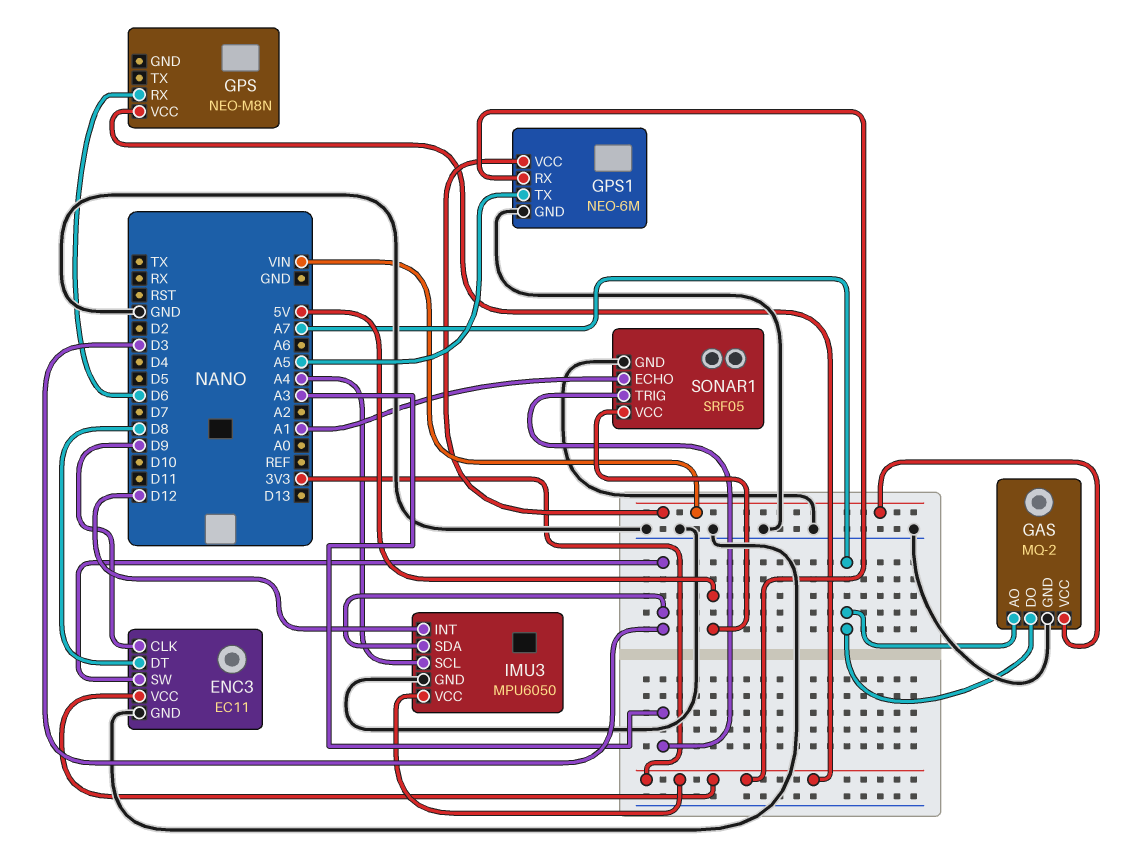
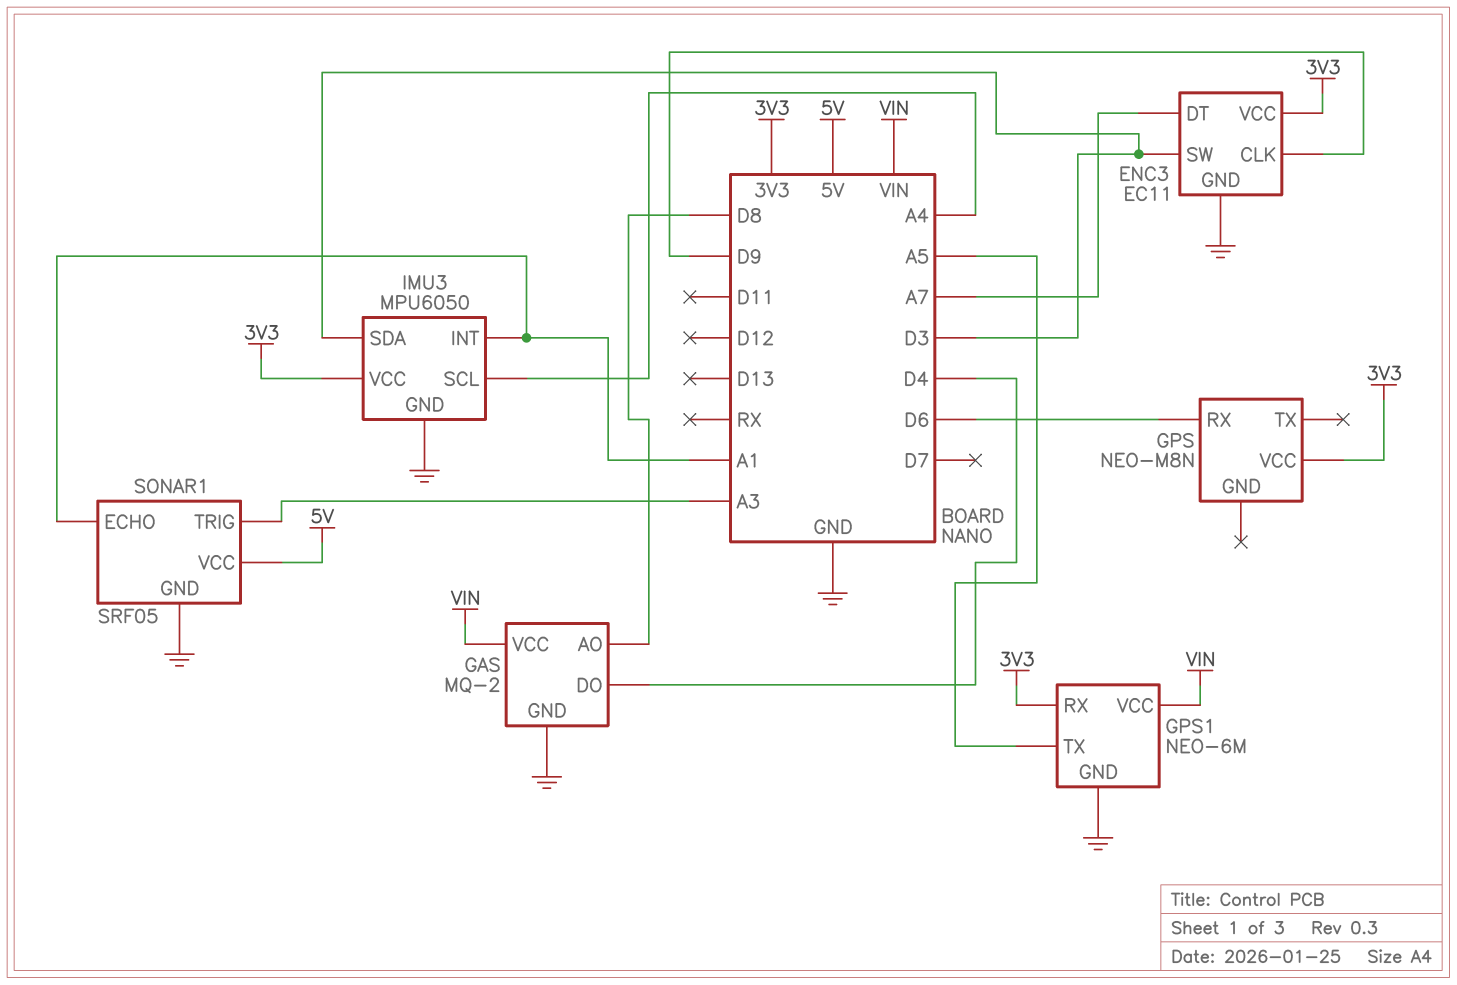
ENC3 pin DT: D8 -> A7
GAS pin AO: A7 -> D8
GAS pin DO: A7 -> D4
IMU3 pin INT: D12 -> A1

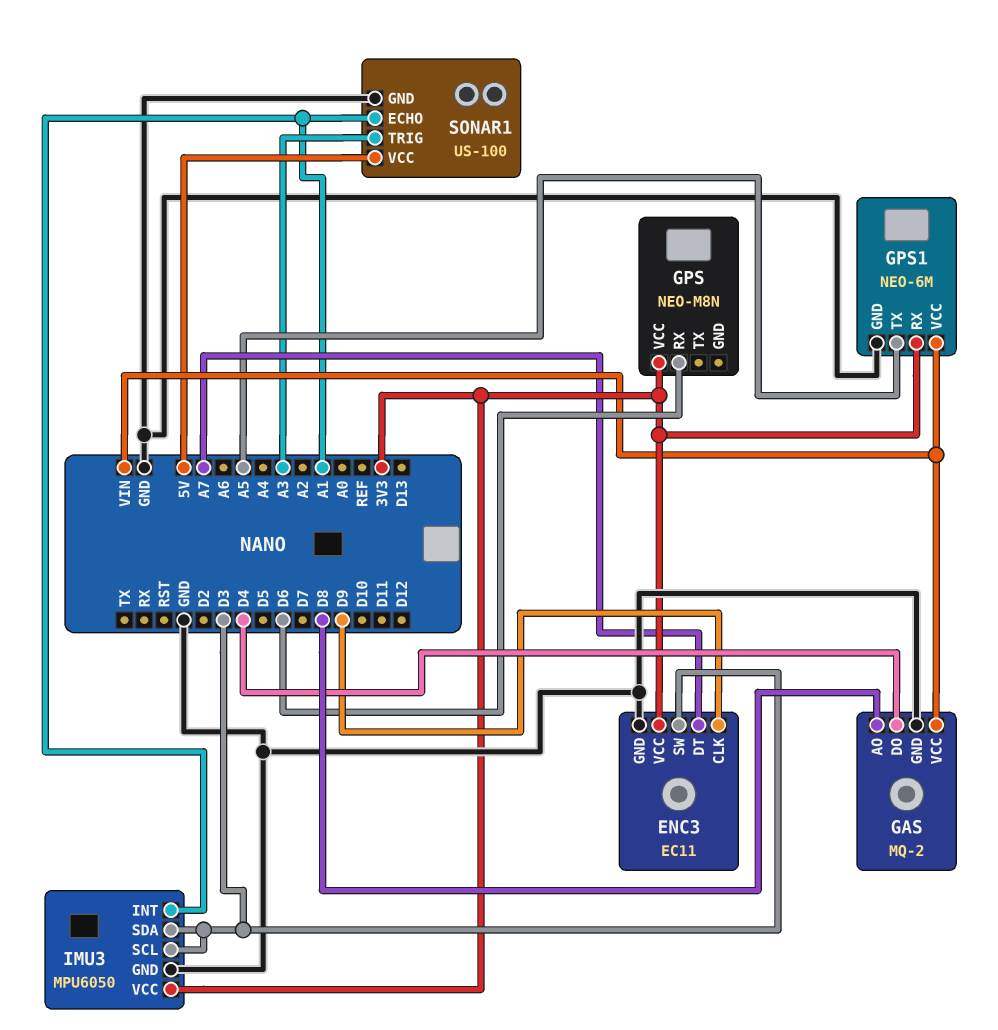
IMU3 pin SCL: A4 -> D3
SONAR1: SRF05 -> US-100

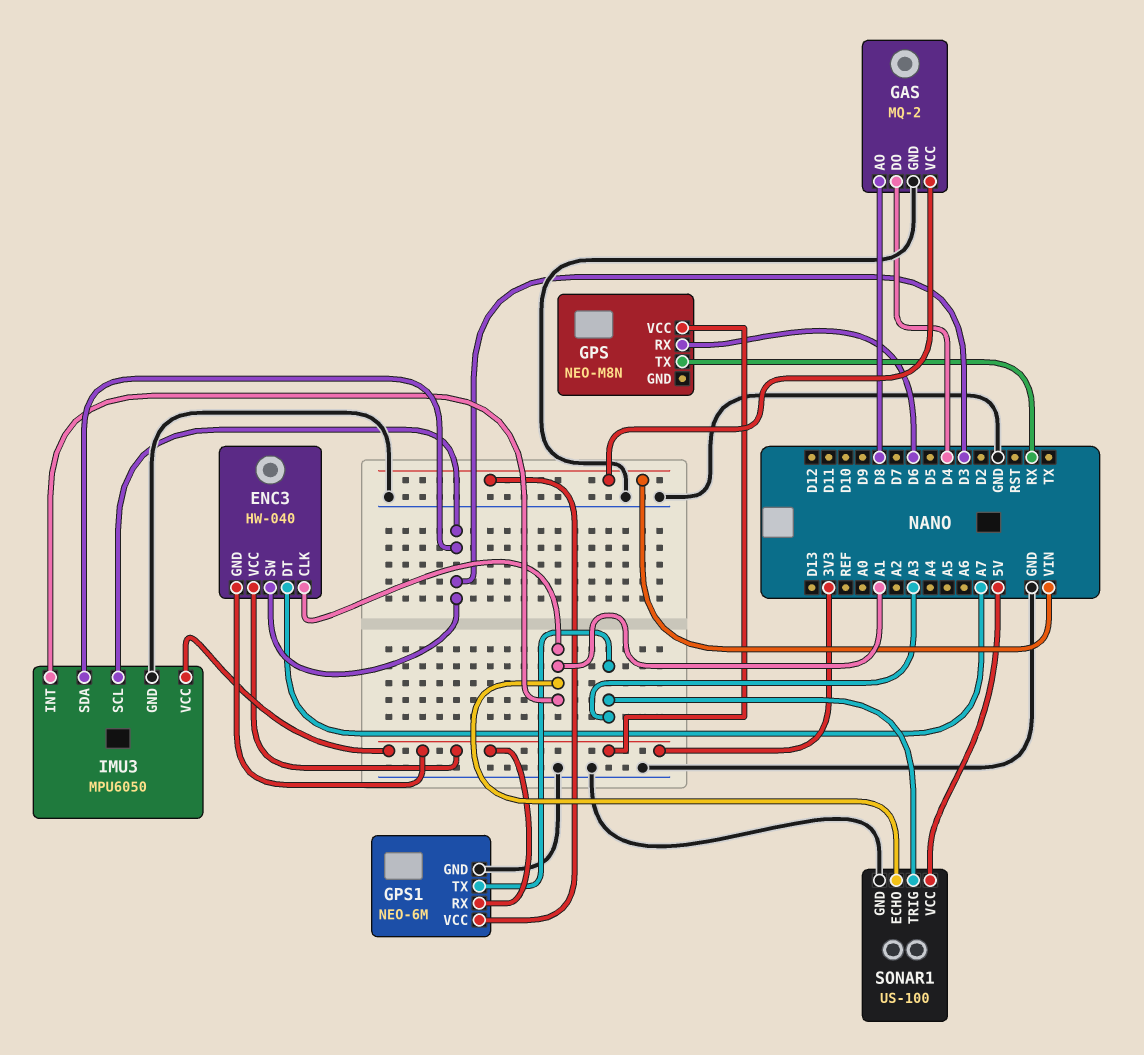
ENC3: EC11 -> HW-040
ENC3 pin CLK: D9 -> A1
ENC3 pin GND: GND -> 3V3
GPS pin TX: none -> RX
GPS1 pin TX: A5 -> A3

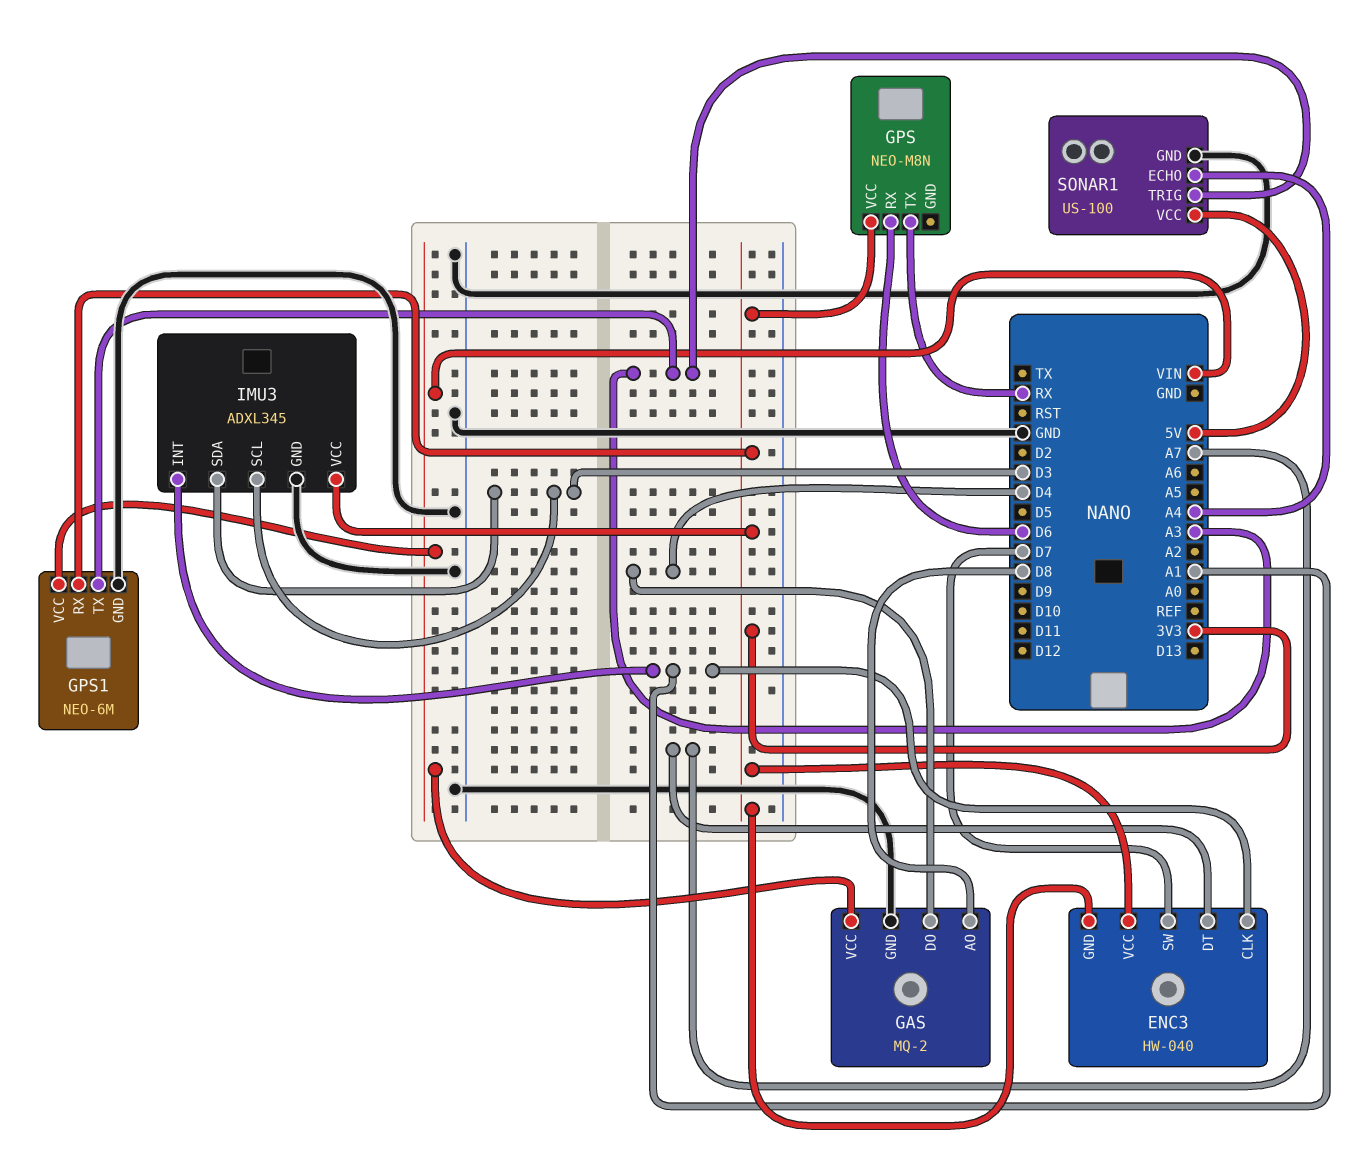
ENC3 pin SW: D3 -> D7
IMU3: MPU6050 -> ADXL345
SONAR1 pin ECHO: A1 -> A4

